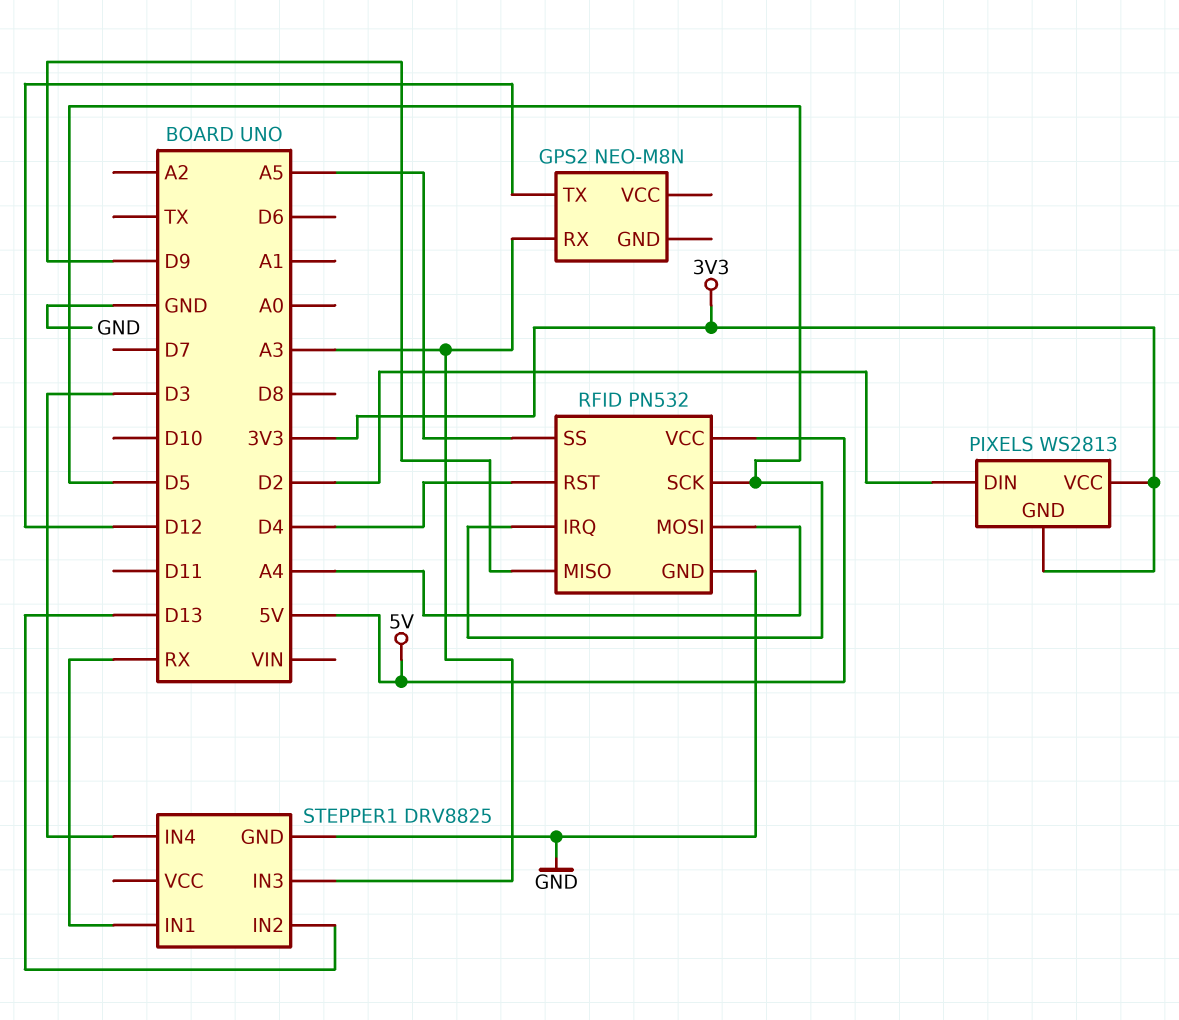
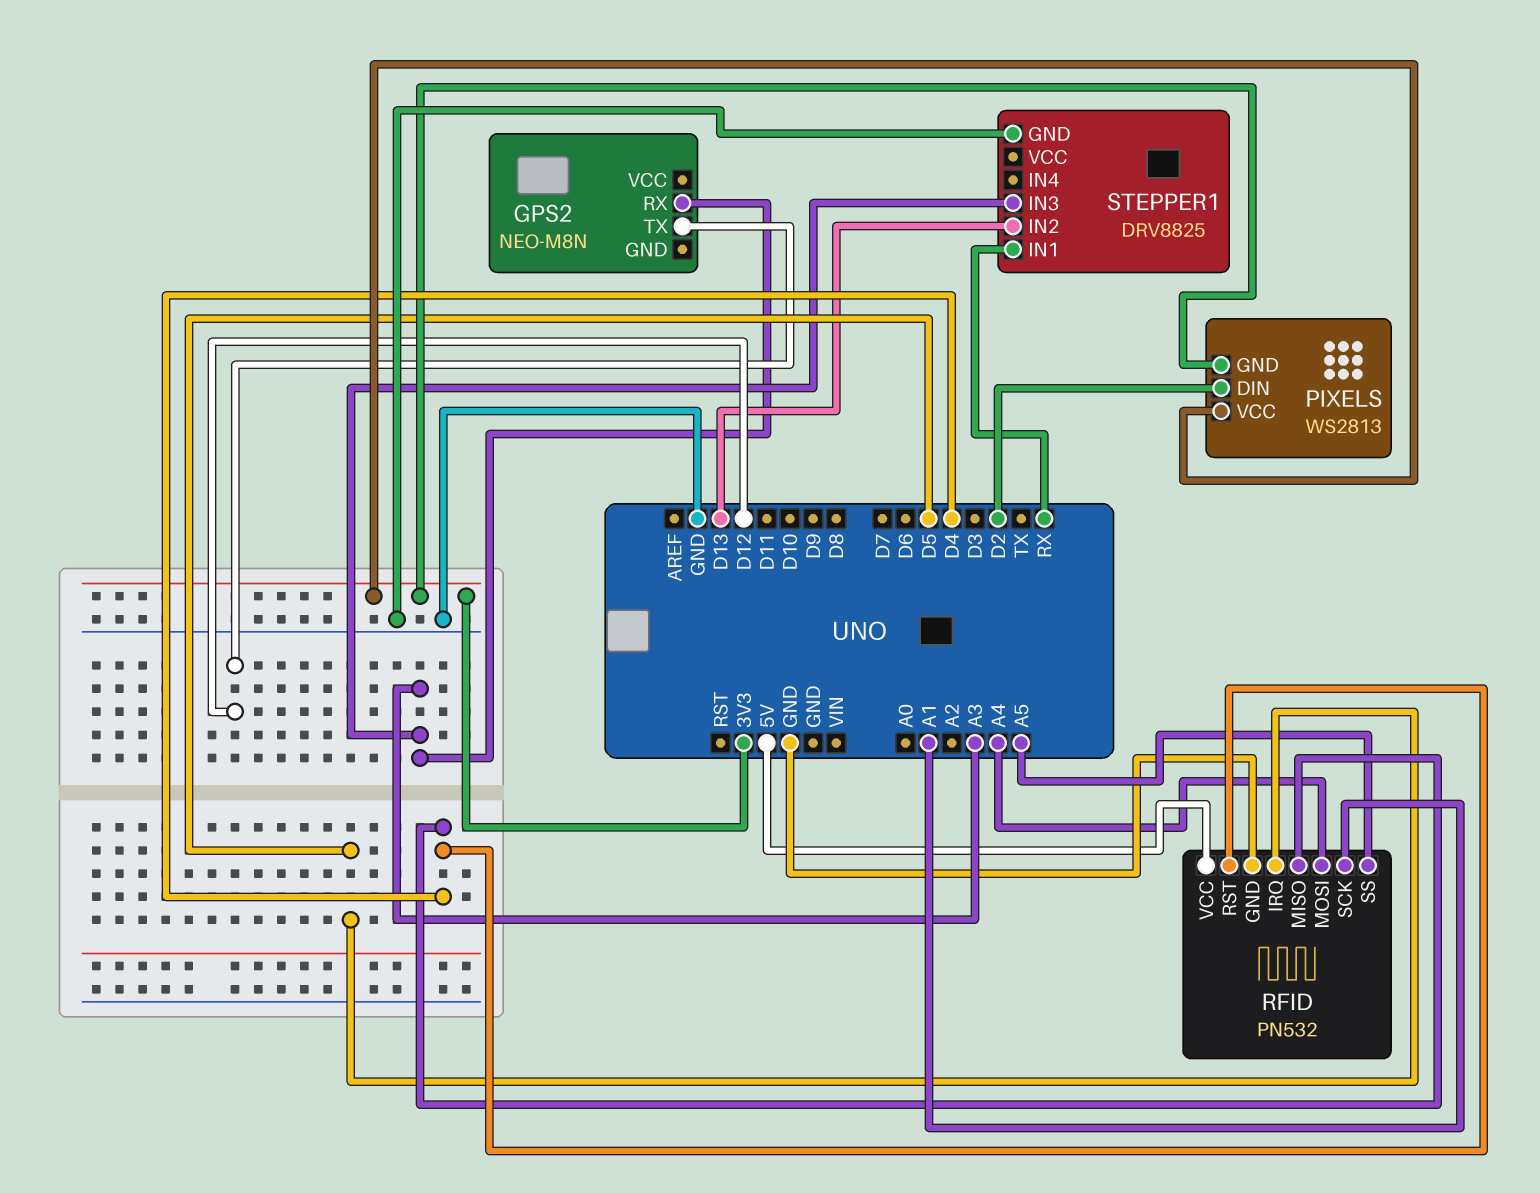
RFID pin MISO: D9 -> D4
RFID pin SCK: D5 -> A1
STEPPER1 pin IN4: D3 -> none

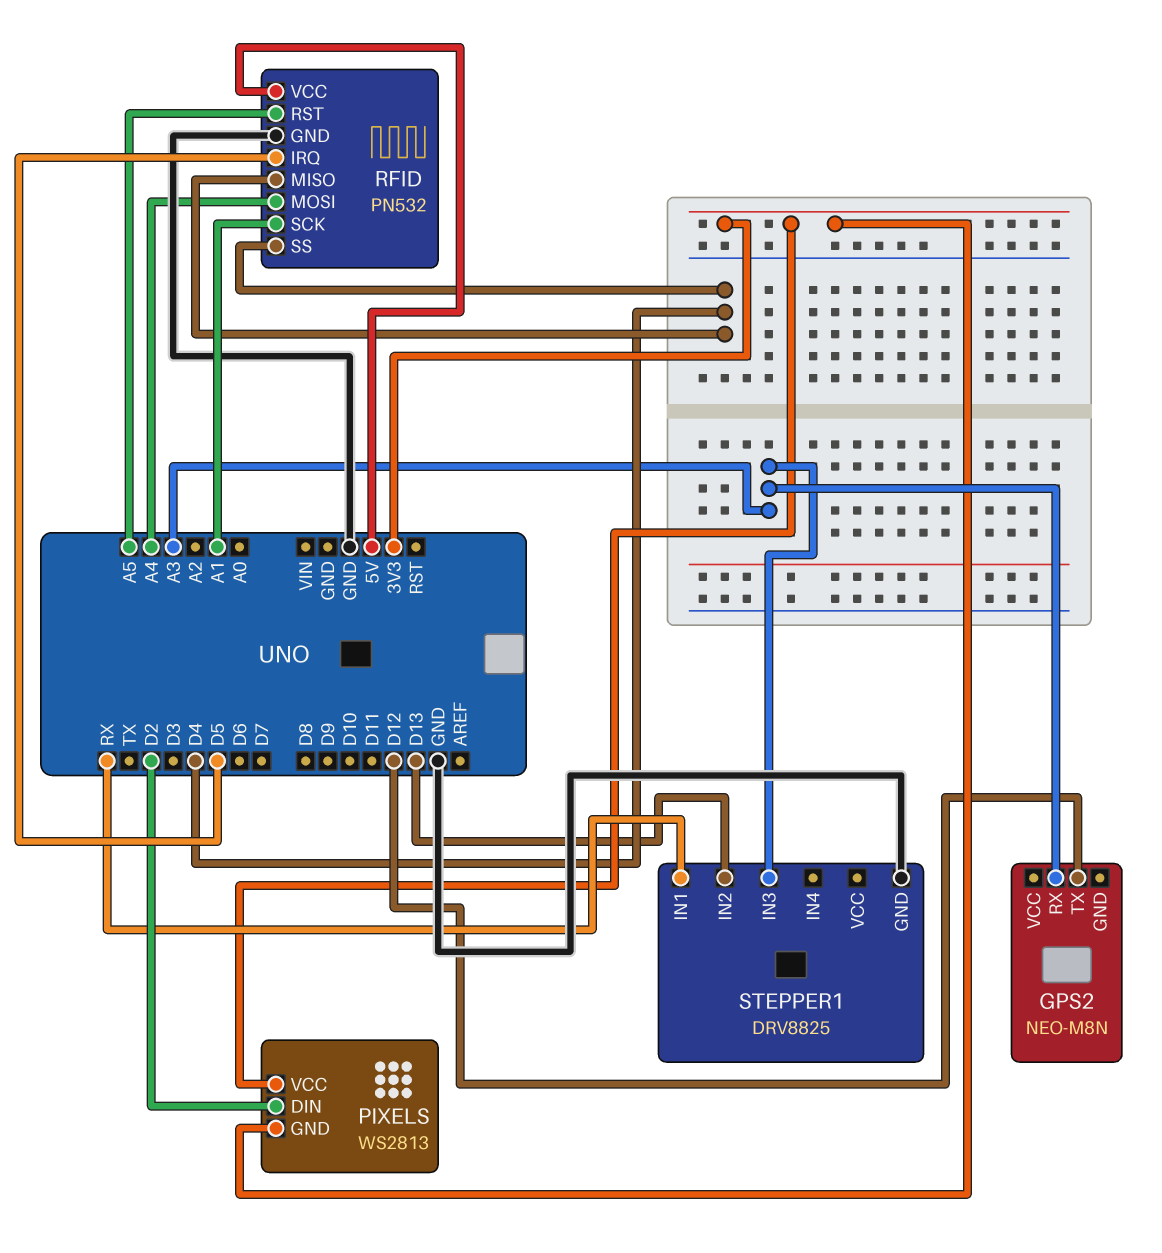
RFID pin RST: D4 -> A5
RFID pin SS: A5 -> D4

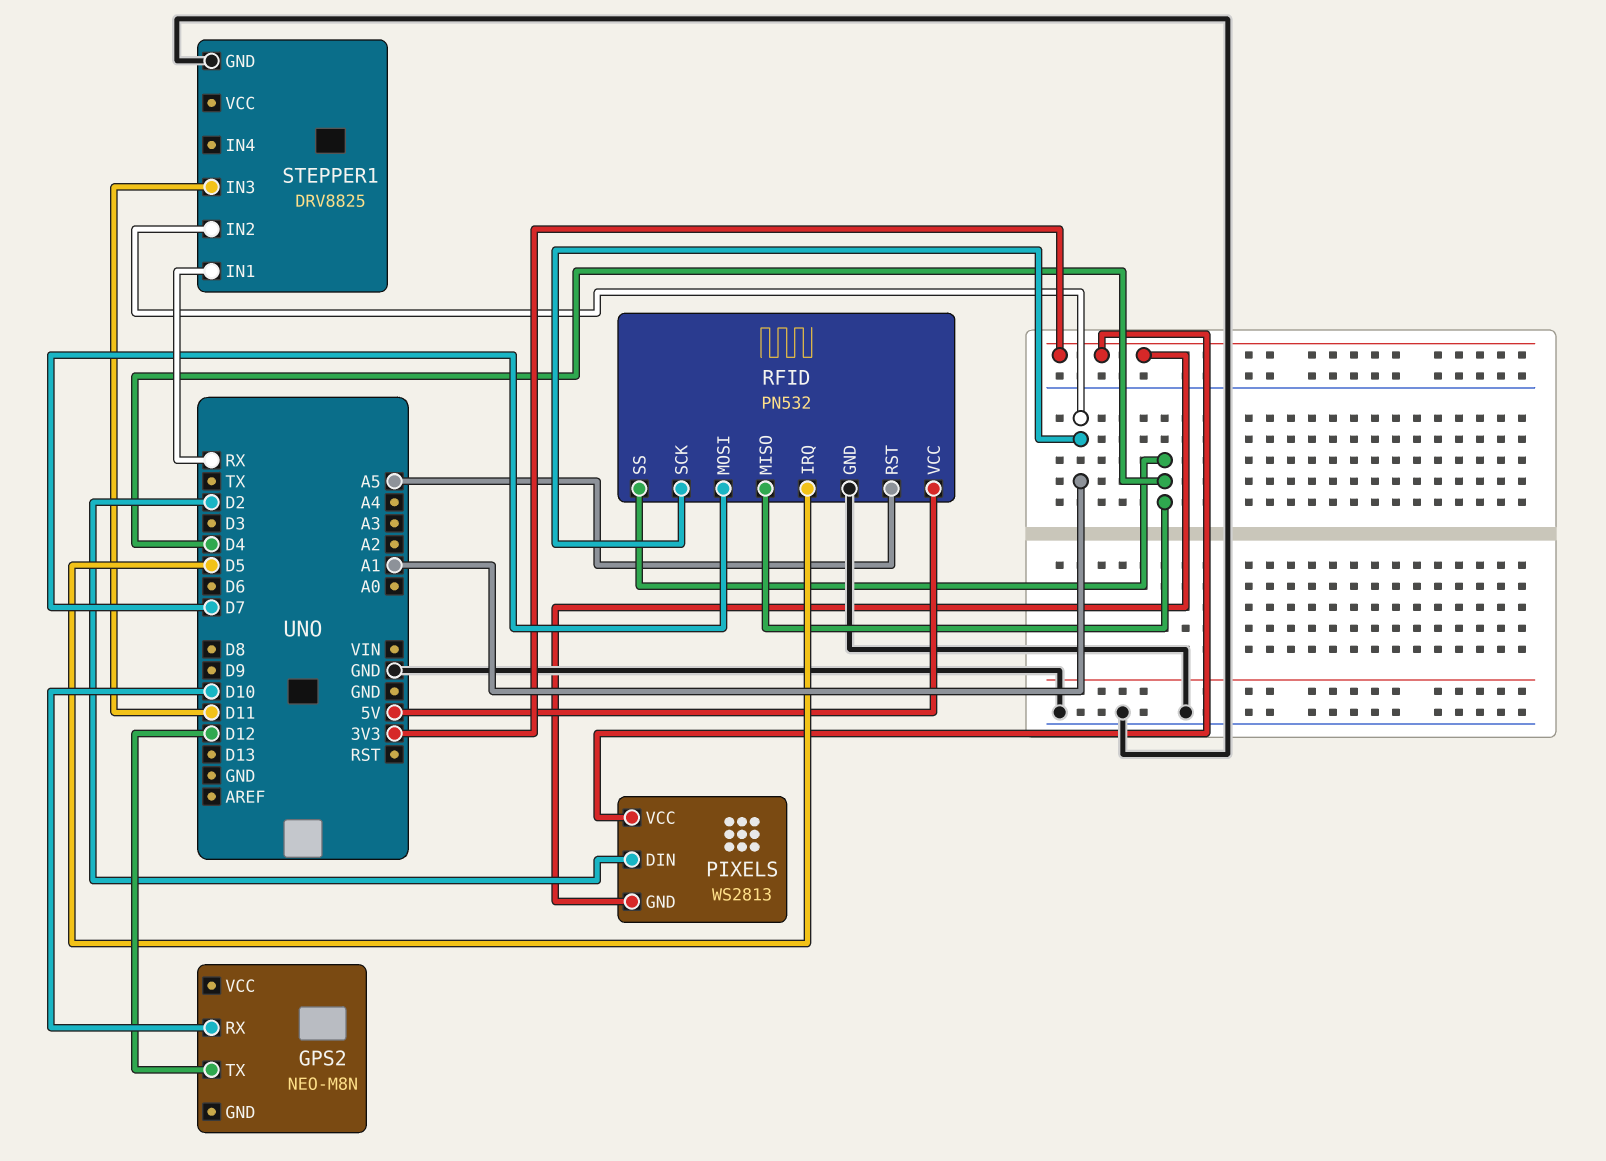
GPS2 pin RX: A3 -> D10
RFID pin MOSI: A4 -> D7
STEPPER1 pin IN2: D13 -> A1
STEPPER1 pin IN3: A3 -> D11

